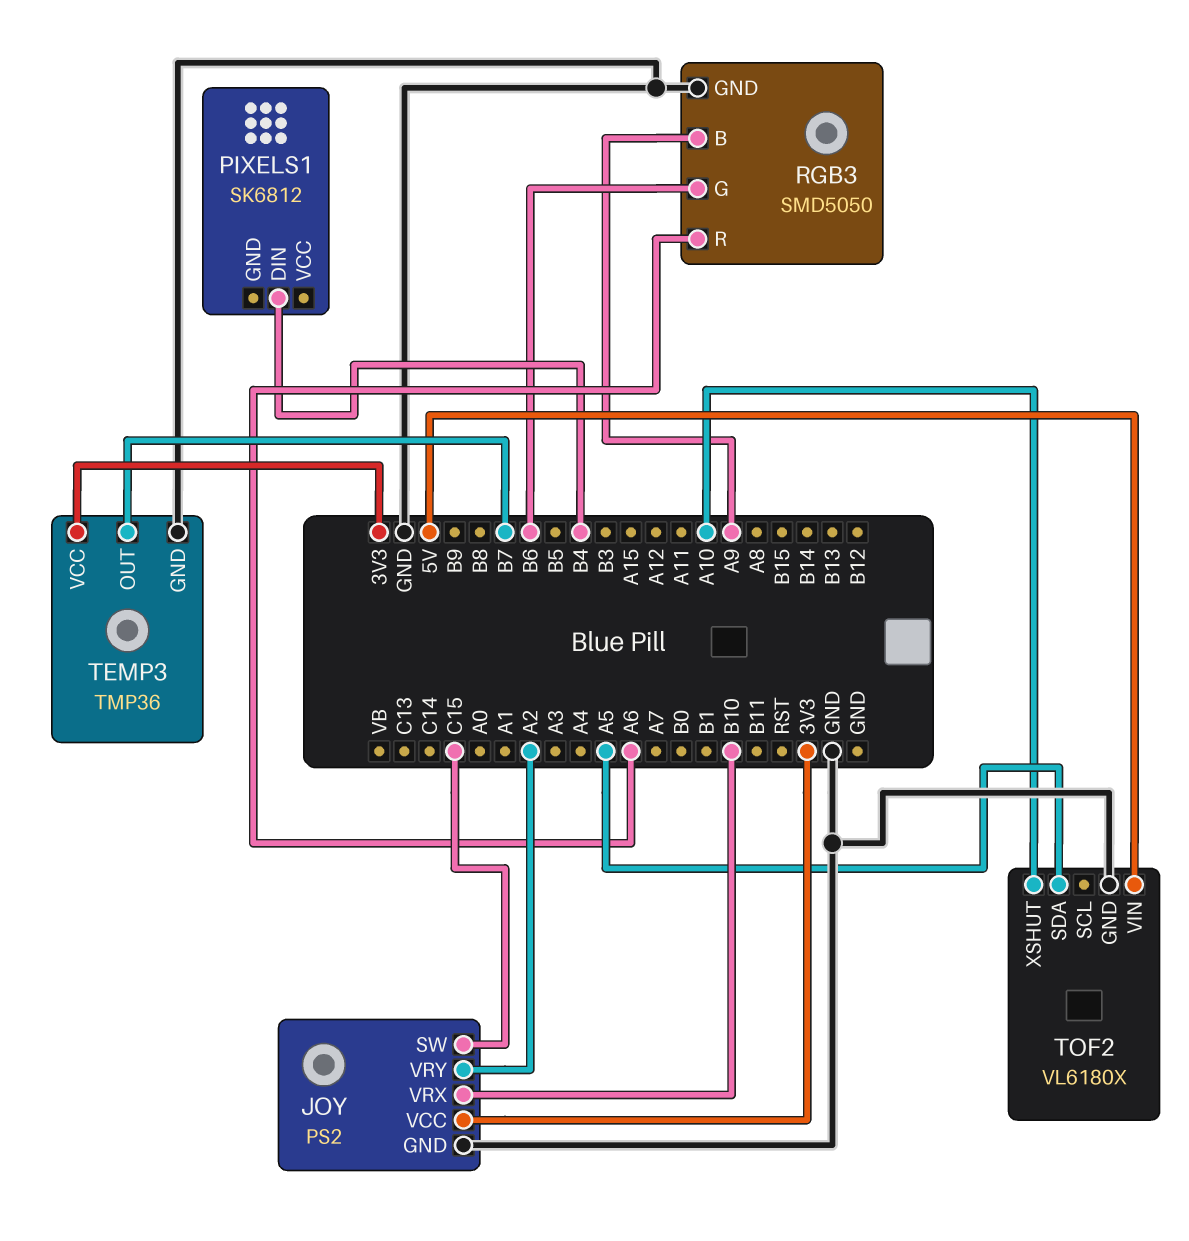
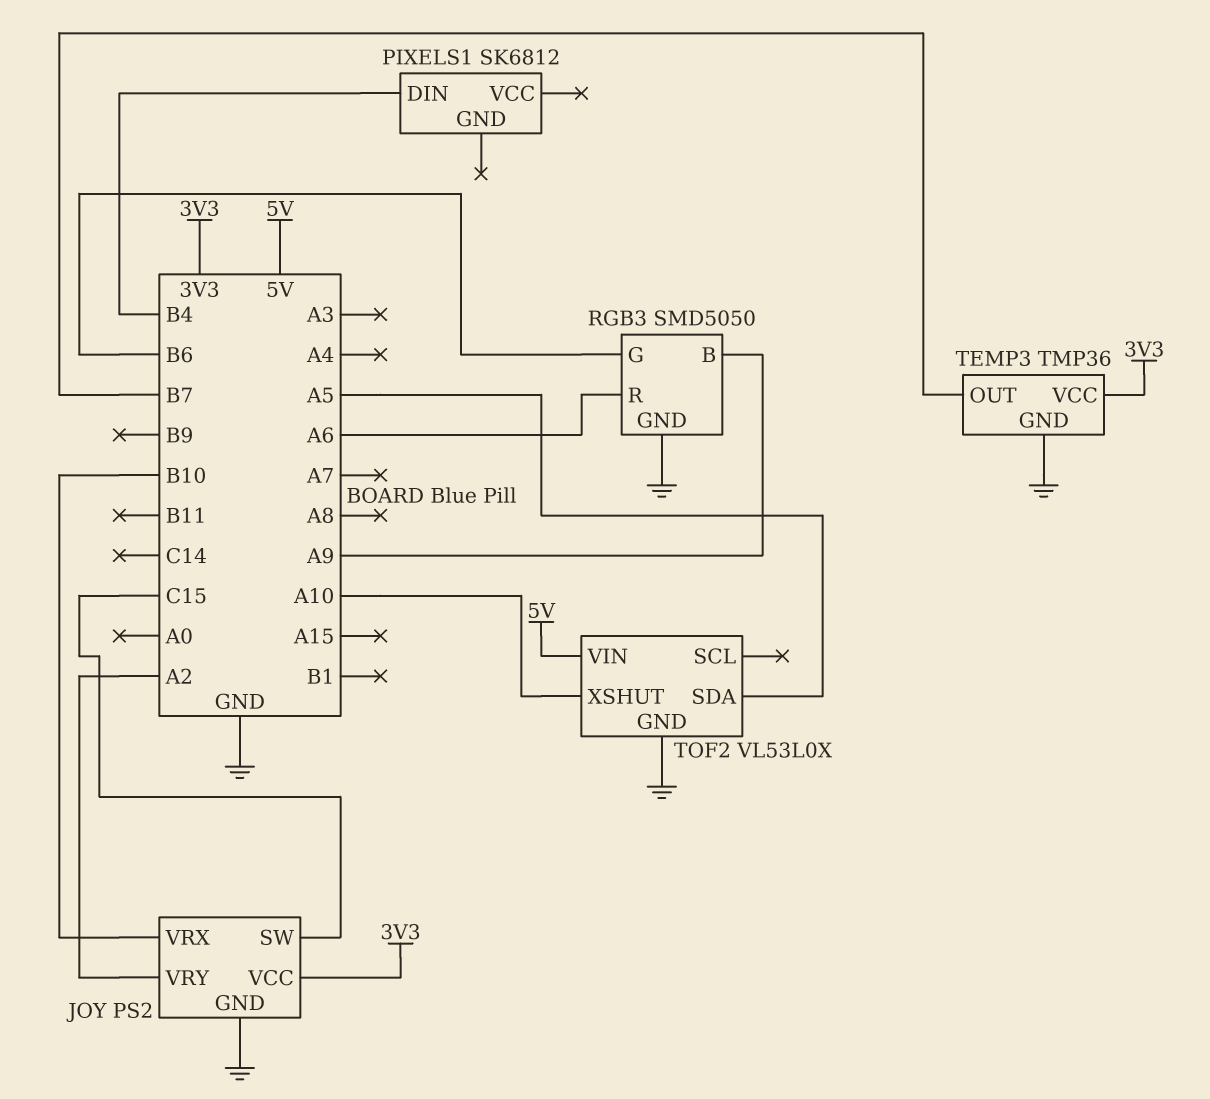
TOF2: VL6180X -> VL53L0X

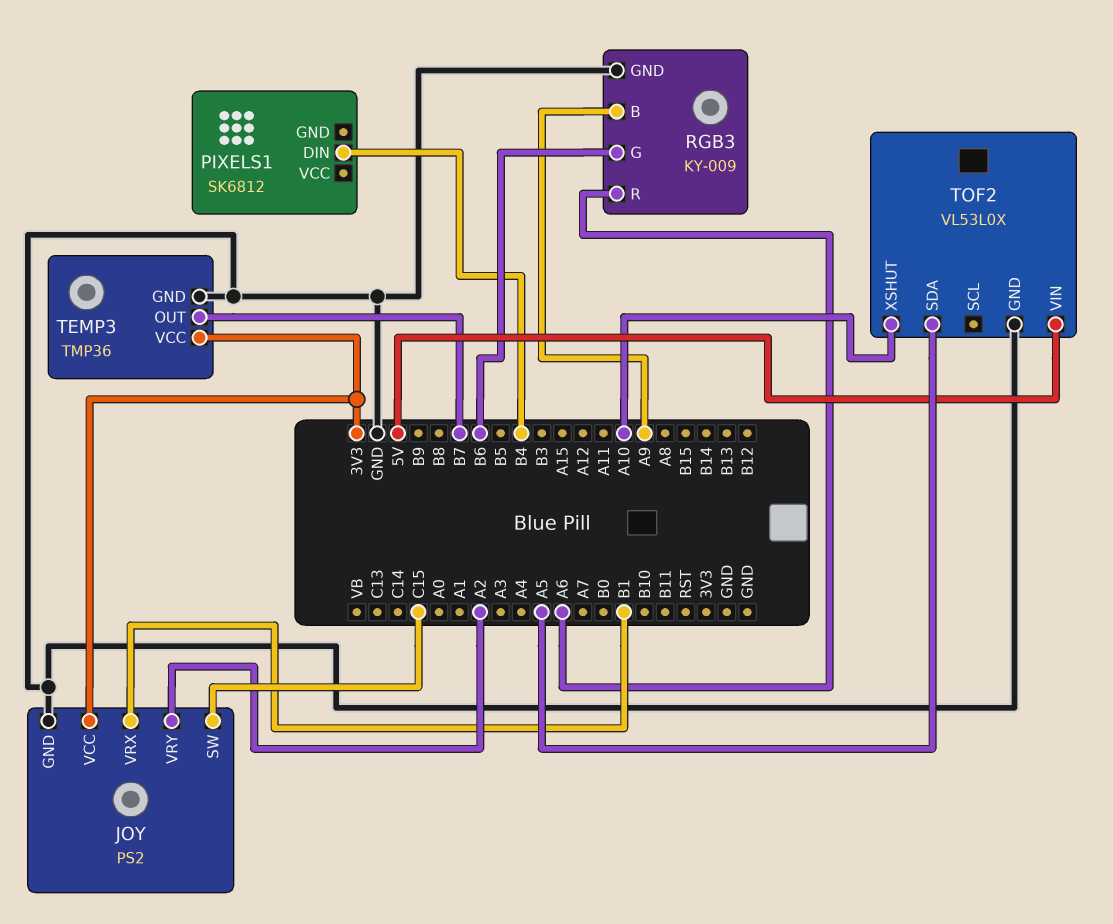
JOY pin VRX: B10 -> B1
RGB3: SMD5050 -> KY-009

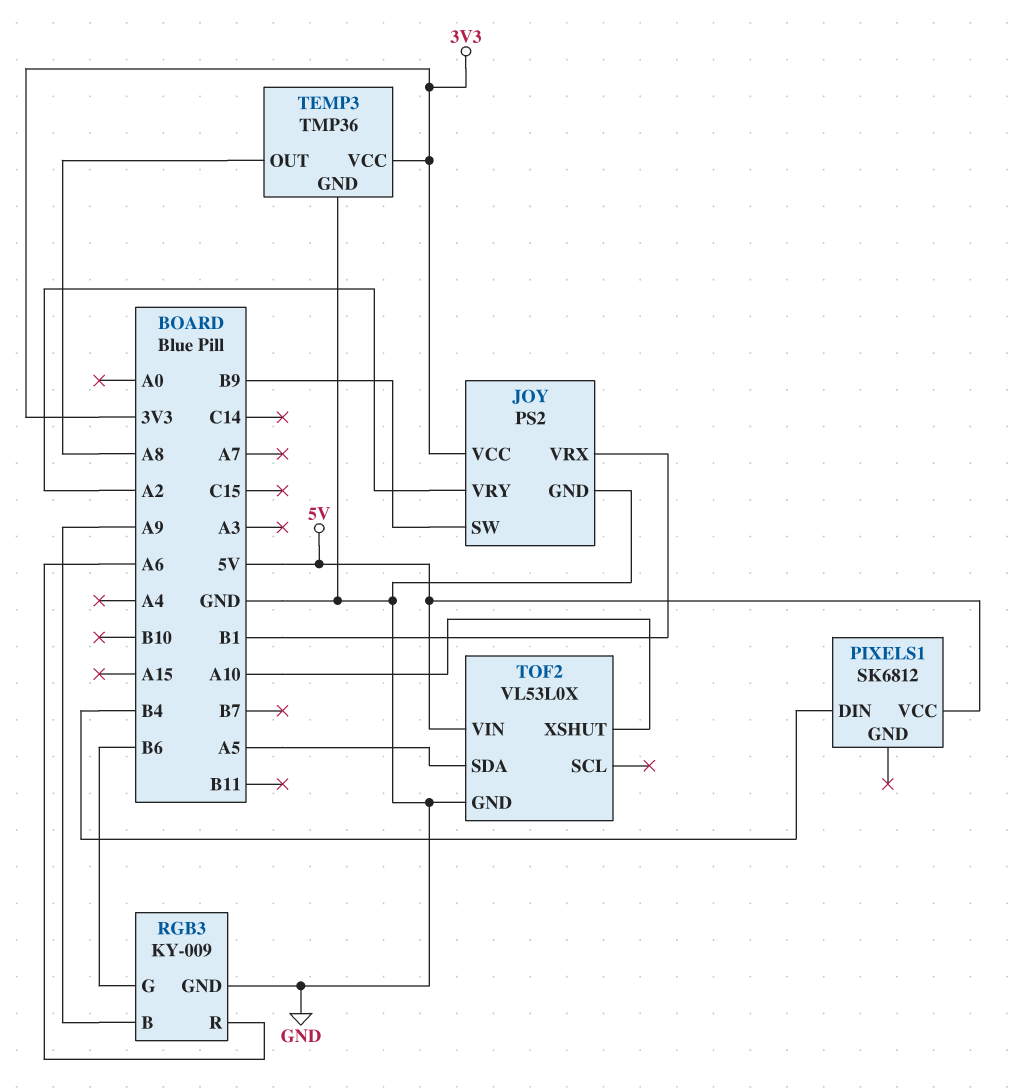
JOY pin SW: C15 -> B9
PIXELS1 pin VCC: none -> 5V
TEMP3 pin OUT: B7 -> A8

